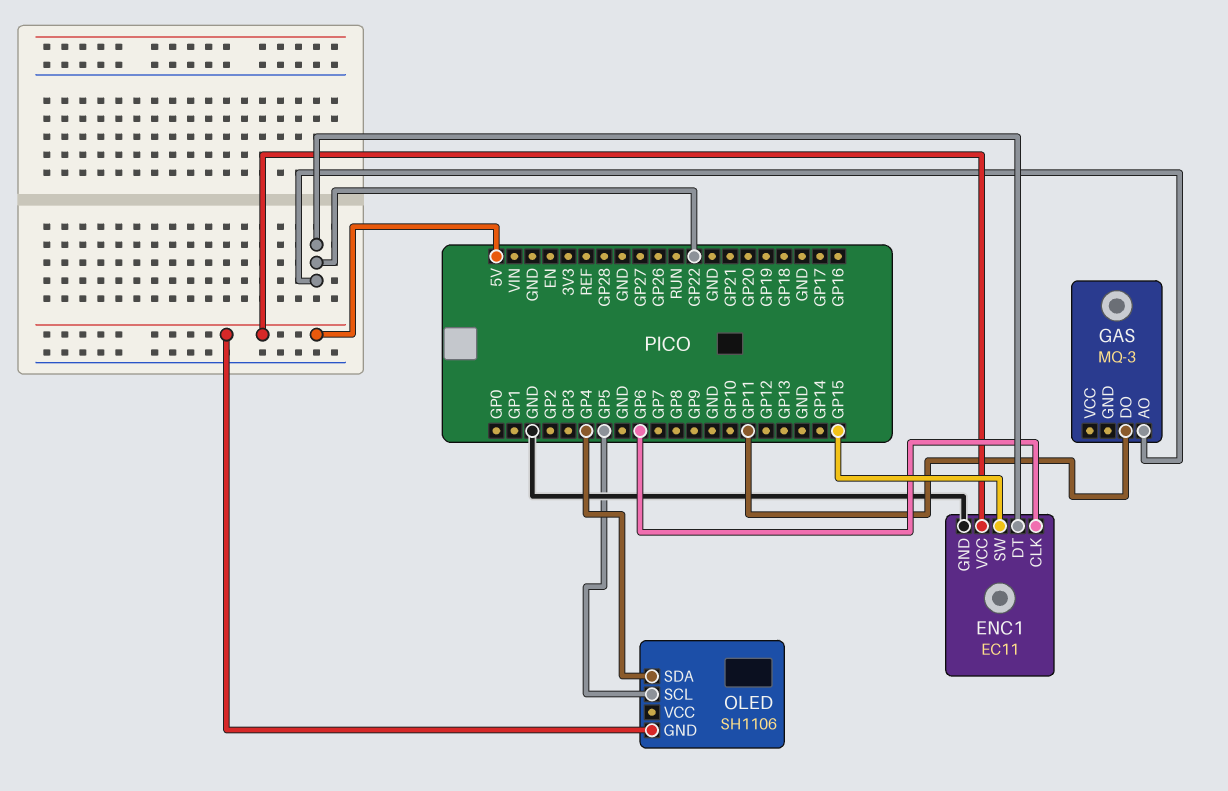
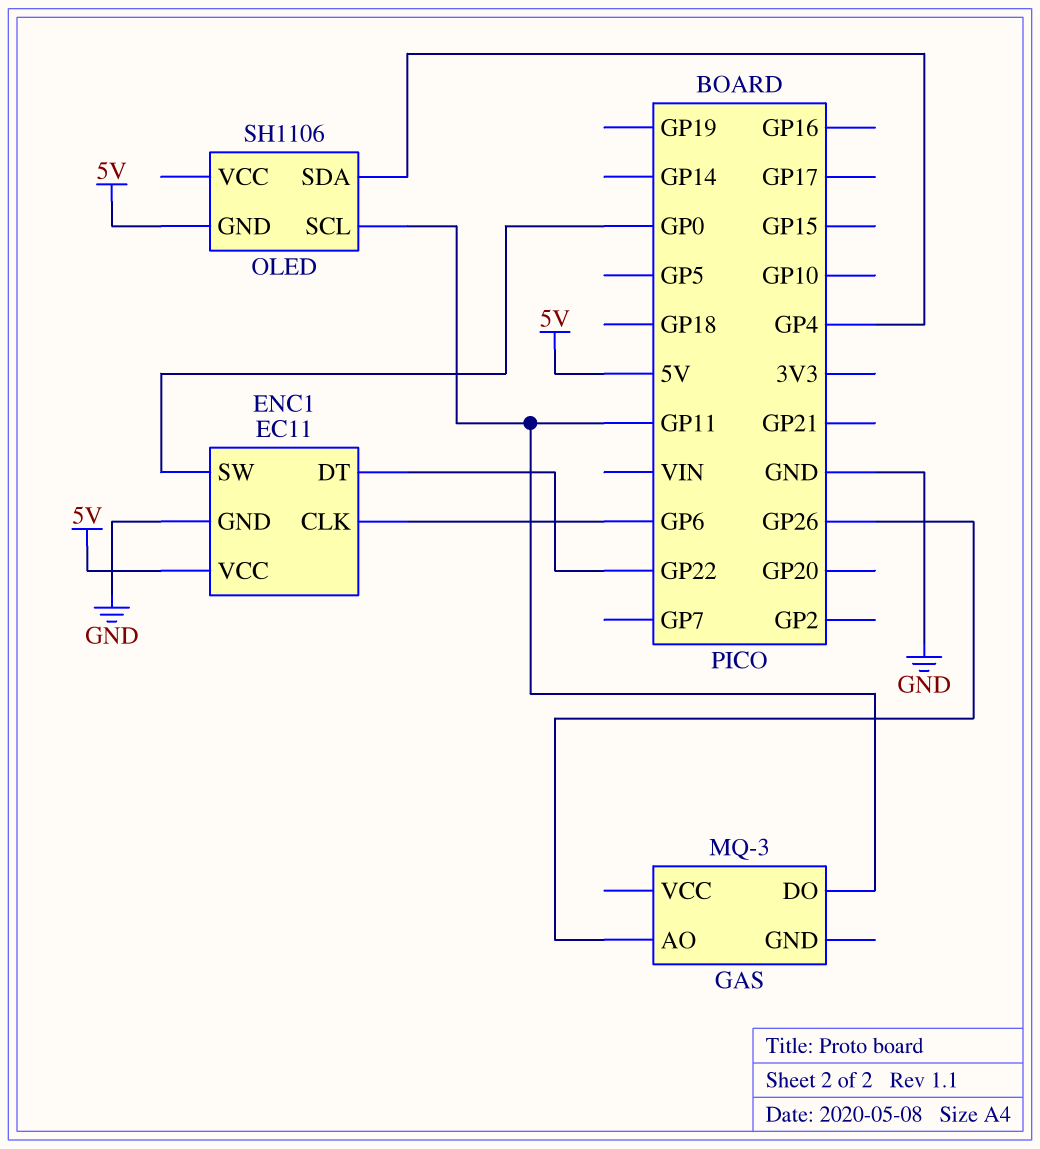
ENC1 pin SW: GP15 -> GP0
GAS pin AO: GP22 -> GP26
OLED pin SCL: GP5 -> GP11

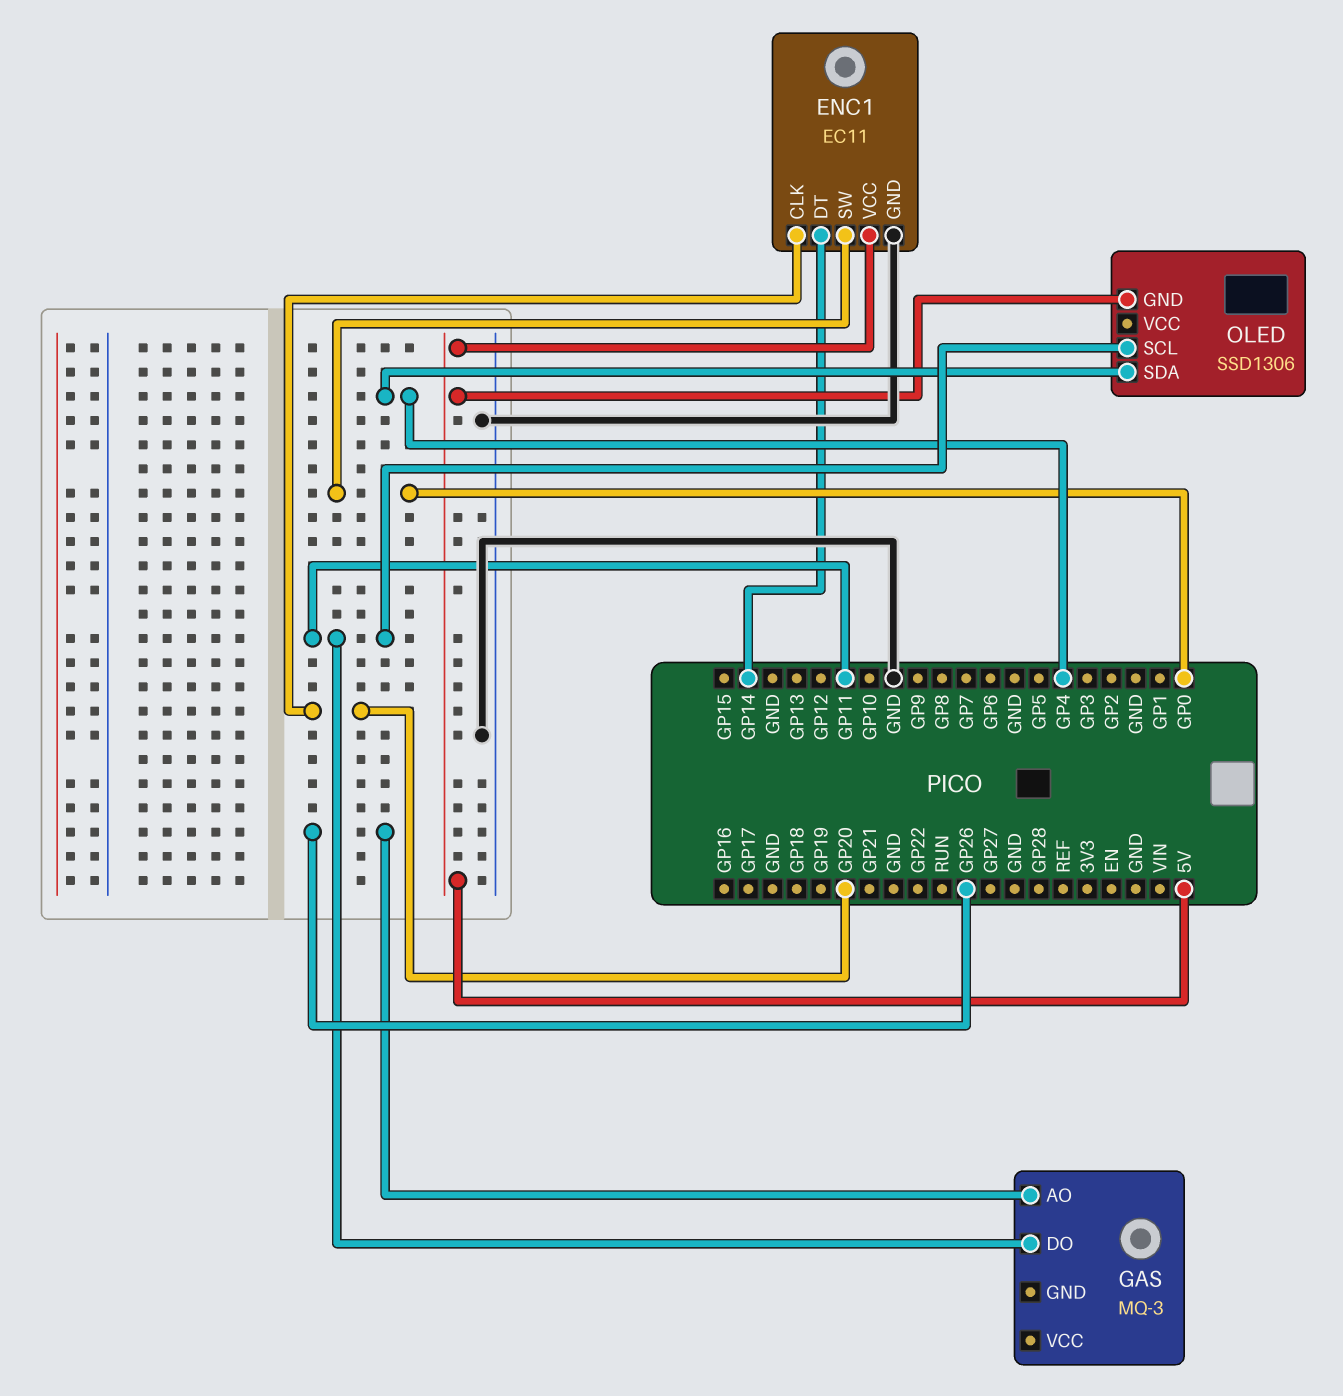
ENC1 pin CLK: GP6 -> GP20
ENC1 pin DT: GP22 -> GP14
OLED: SH1106 -> SSD1306

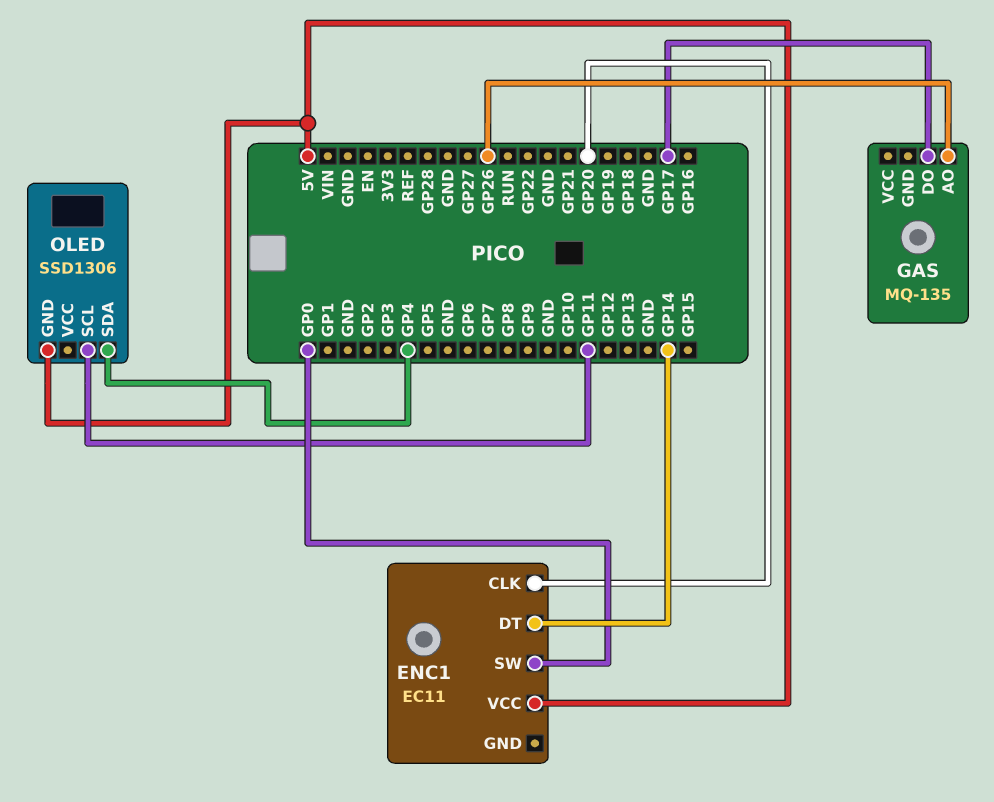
ENC1 pin GND: GND -> none
GAS: MQ-3 -> MQ-135
GAS pin DO: GP11 -> GP17

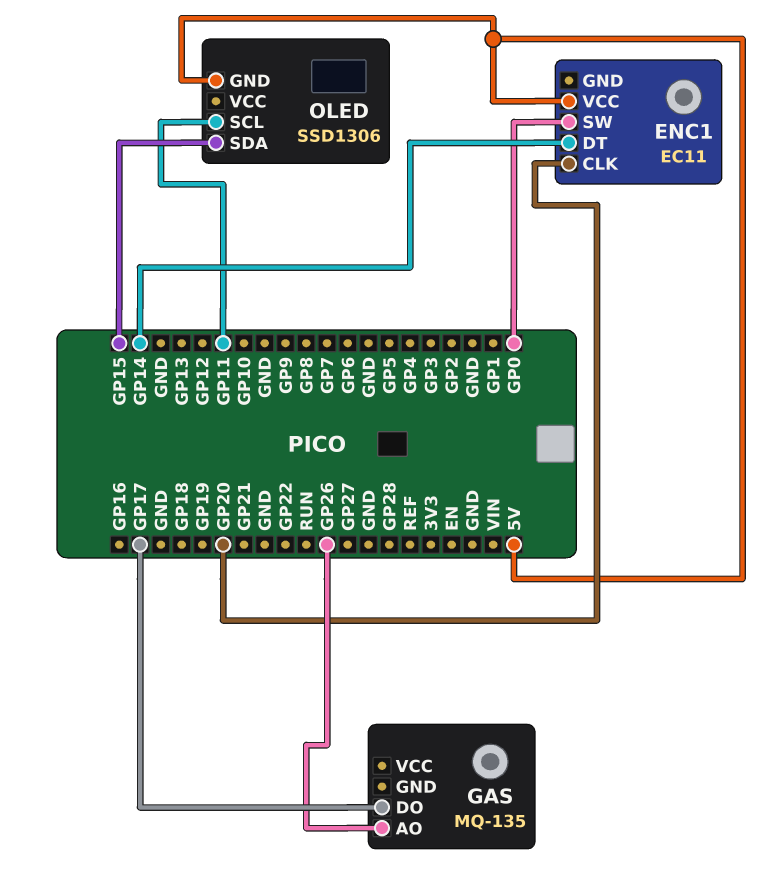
OLED pin SDA: GP4 -> GP15

